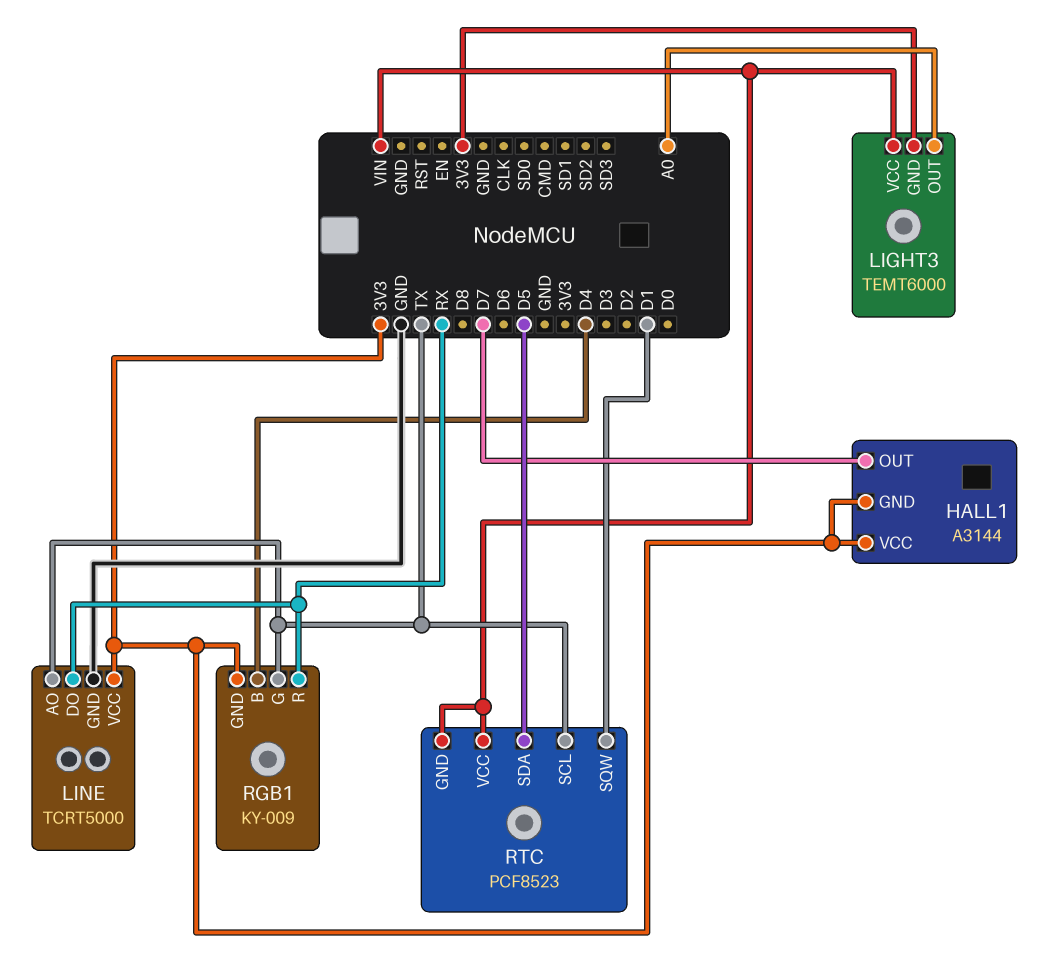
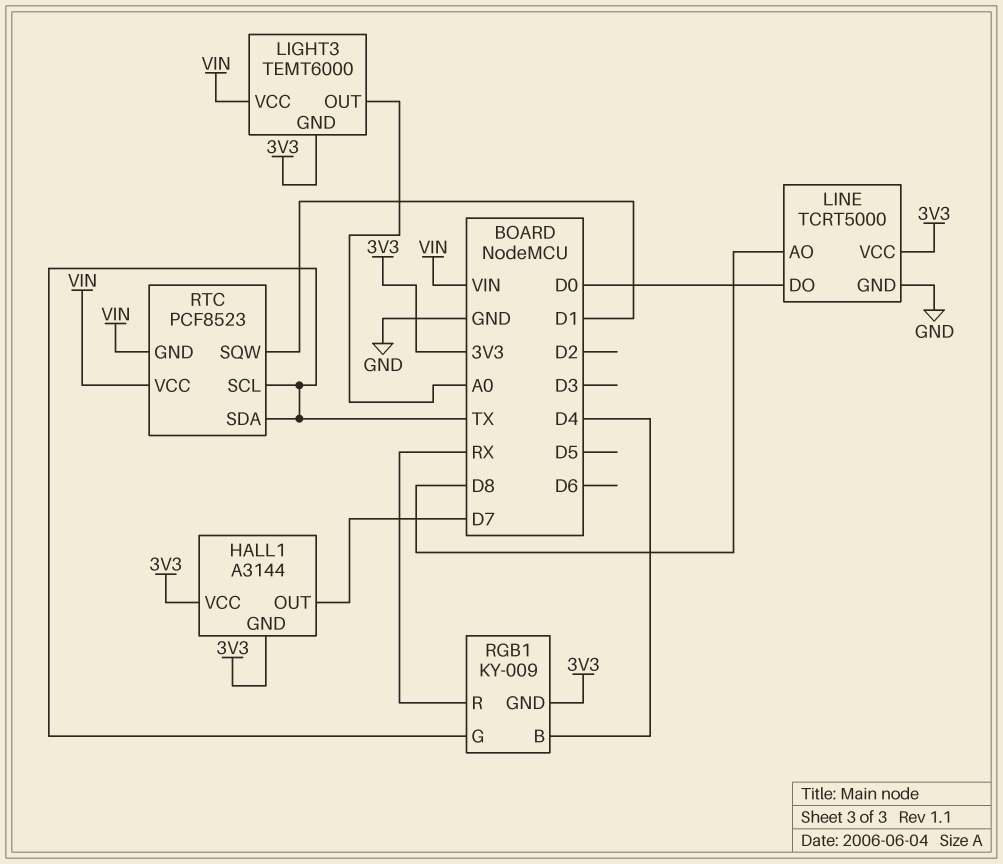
LINE pin AO: TX -> D8
LINE pin DO: RX -> D0
RTC pin SDA: D5 -> TX

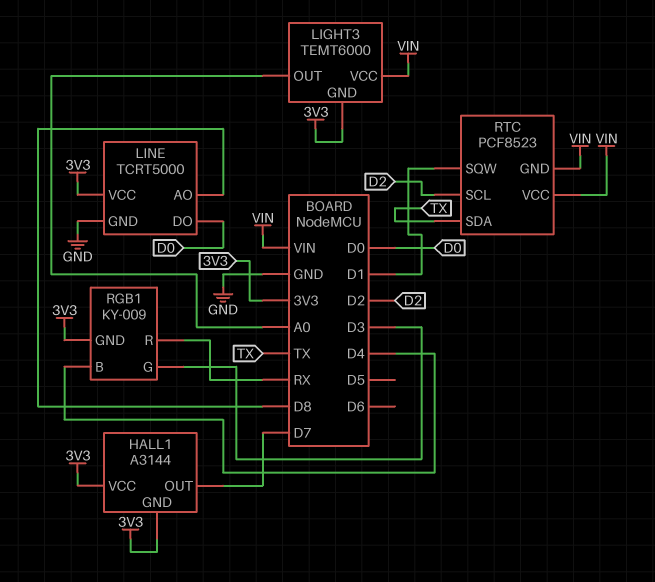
RGB1 pin G: TX -> D3
RTC pin SCL: TX -> D2

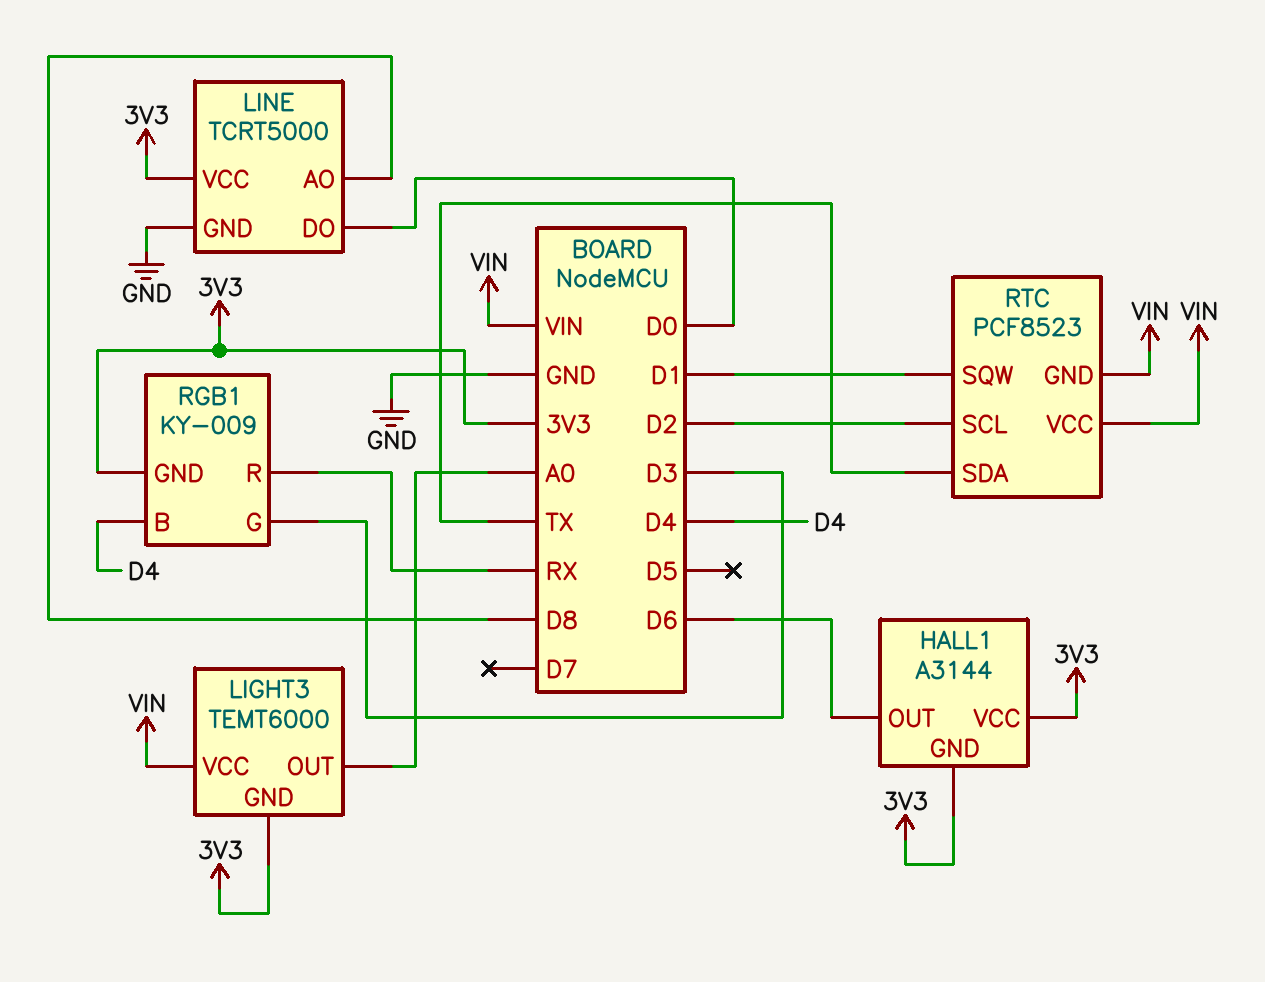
HALL1 pin OUT: D7 -> D6

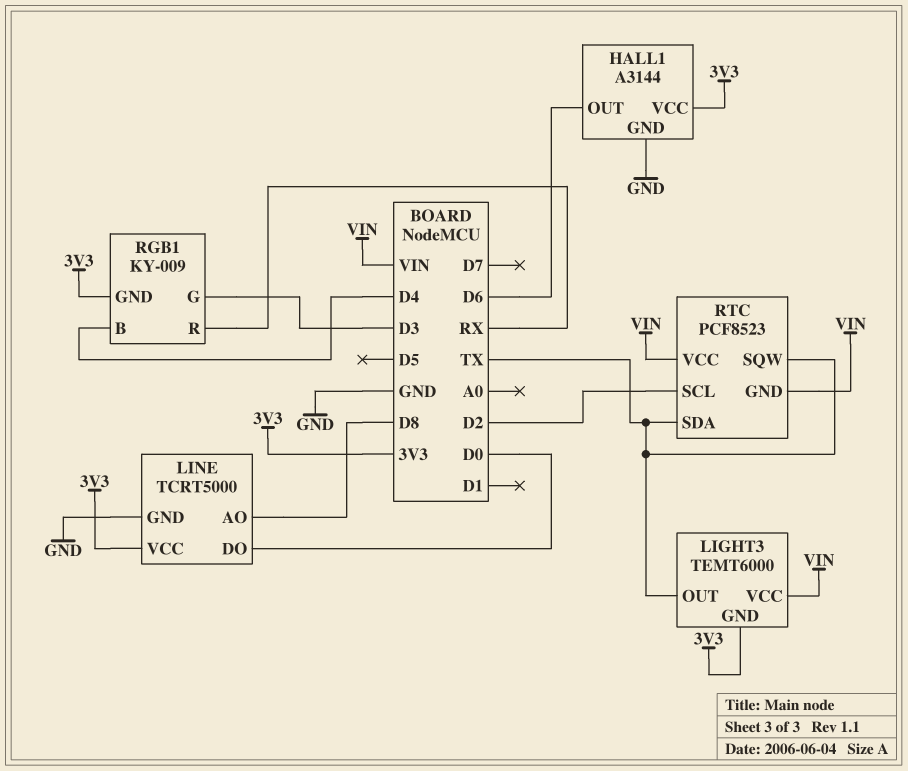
HALL1 pin GND: 3V3 -> GND
LIGHT3 pin OUT: A0 -> TX
RTC pin SQW: D1 -> TX

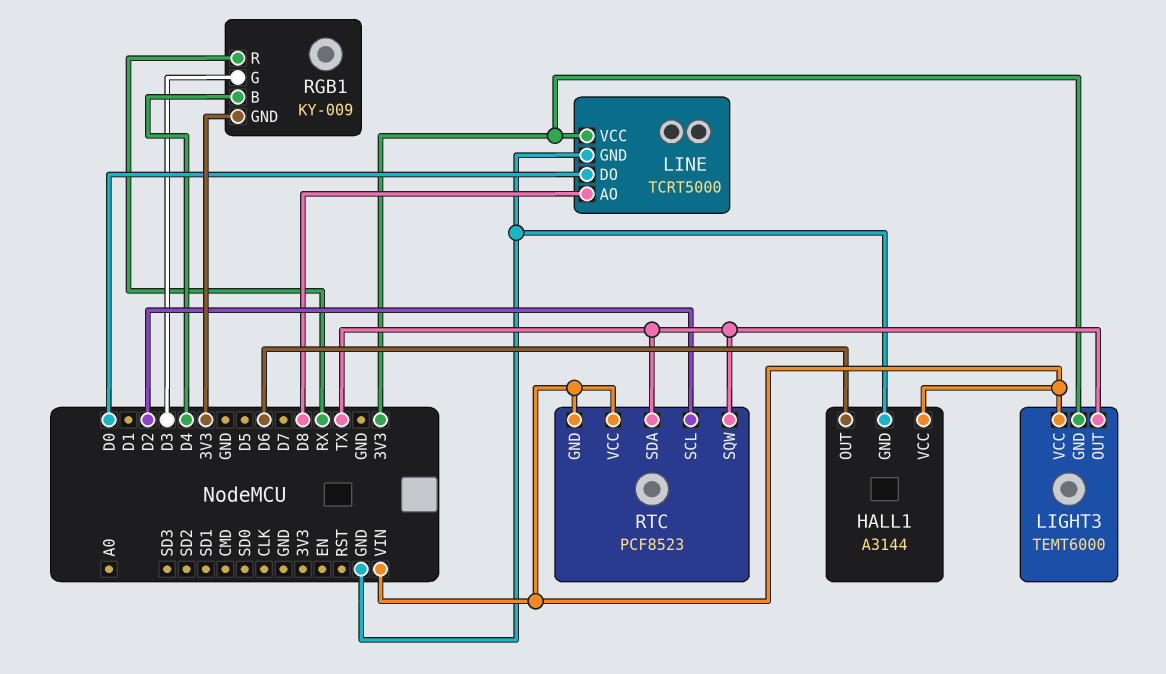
HALL1 pin VCC: 3V3 -> VIN

